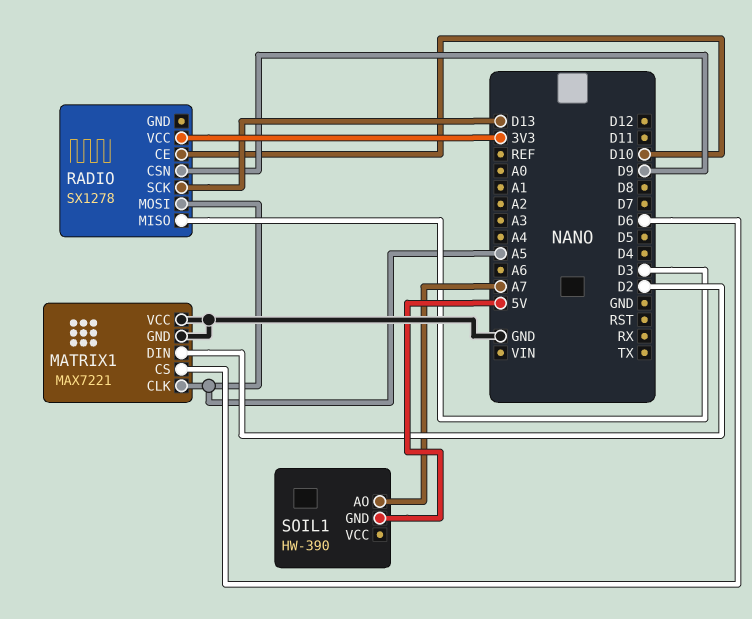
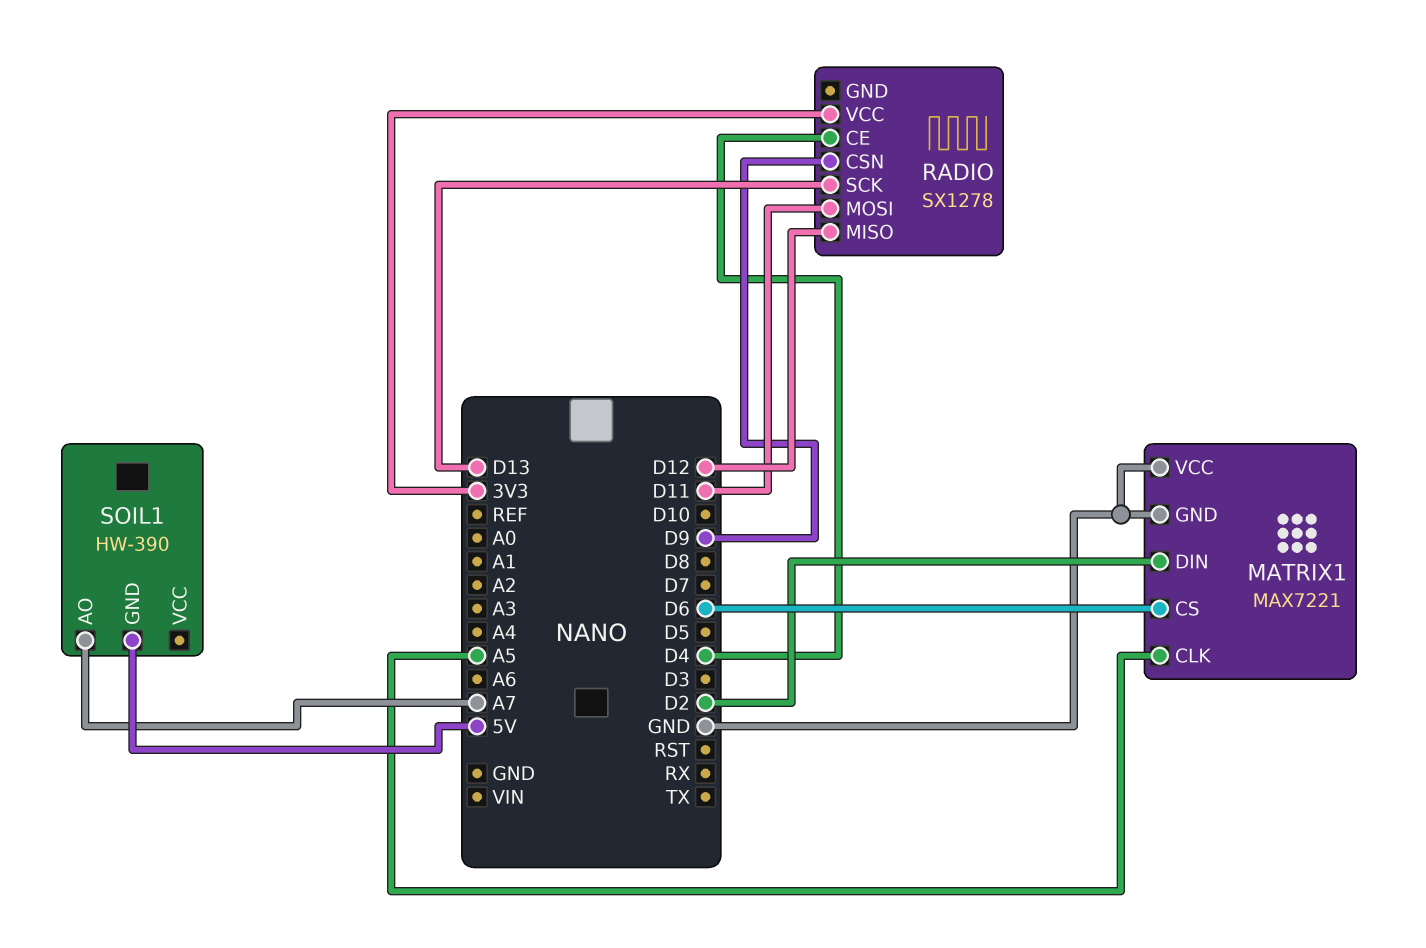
RADIO pin CE: D10 -> D4
RADIO pin MISO: D3 -> D12
RADIO pin MOSI: A5 -> D11

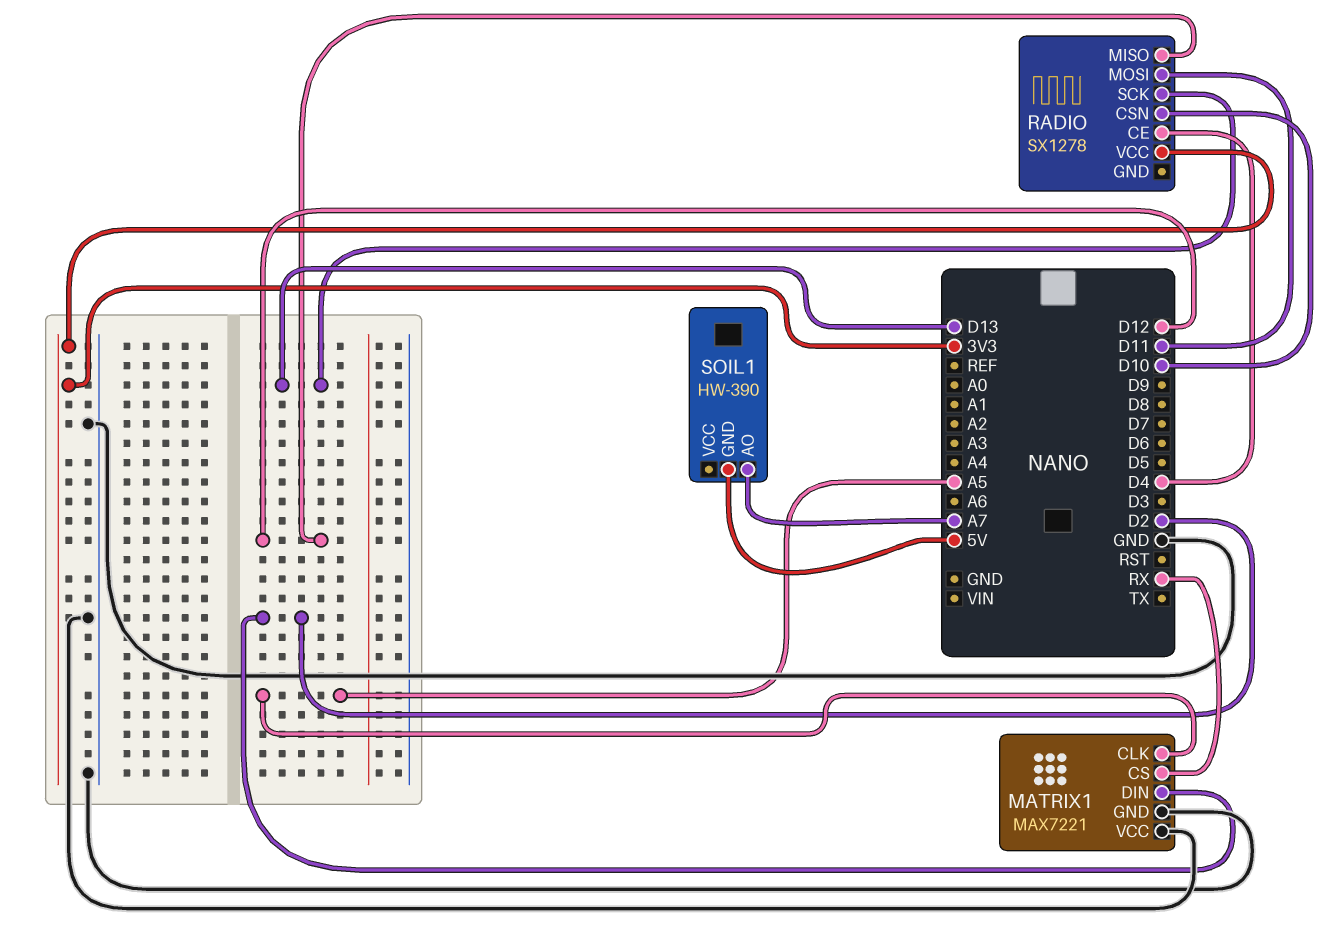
MATRIX1 pin CS: D6 -> RX
RADIO pin CSN: D9 -> D10

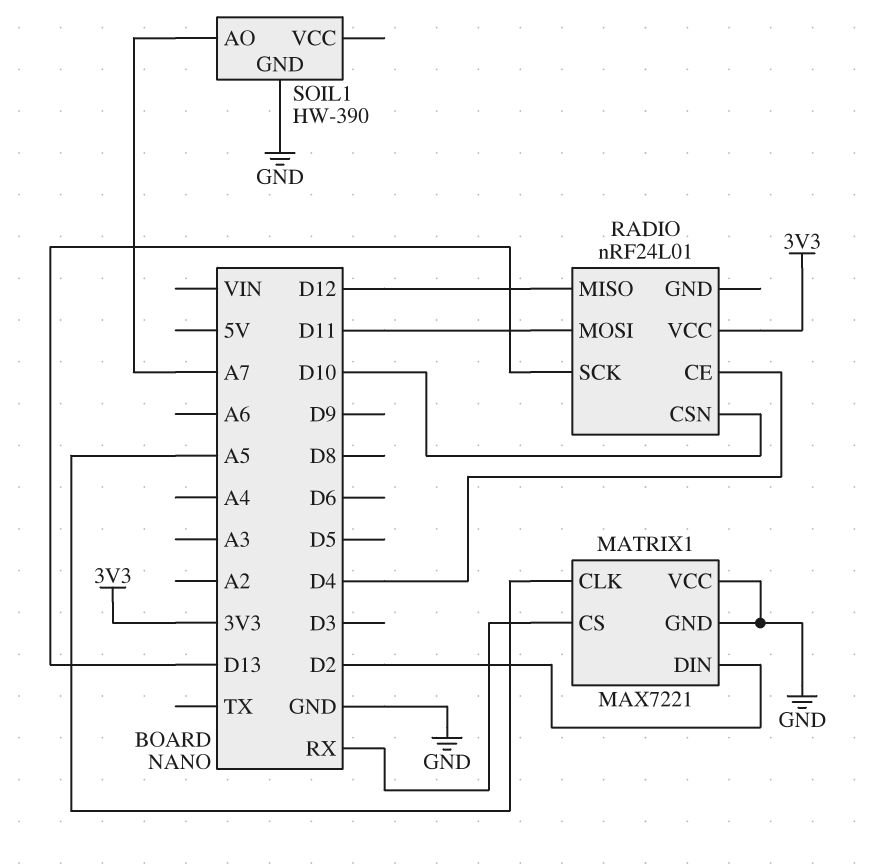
RADIO: SX1278 -> nRF24L01
SOIL1 pin GND: 5V -> GND

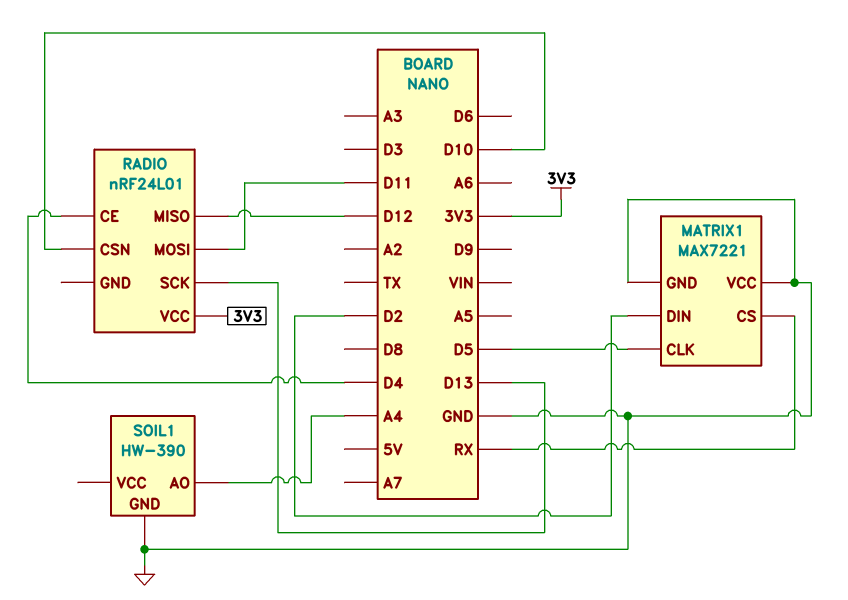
MATRIX1 pin CLK: A5 -> D5
SOIL1 pin AO: A7 -> A4

